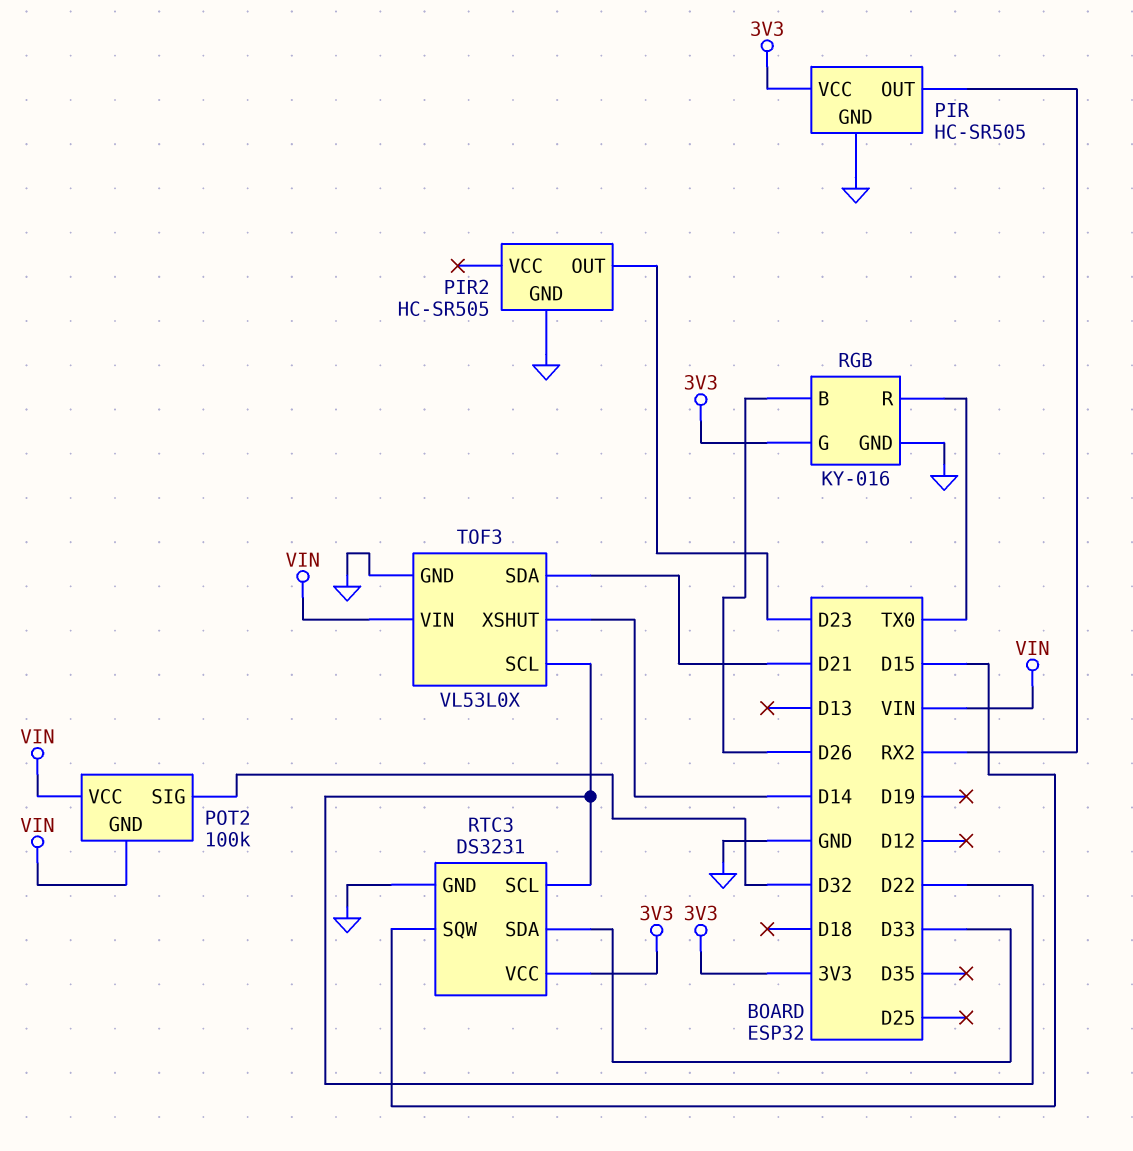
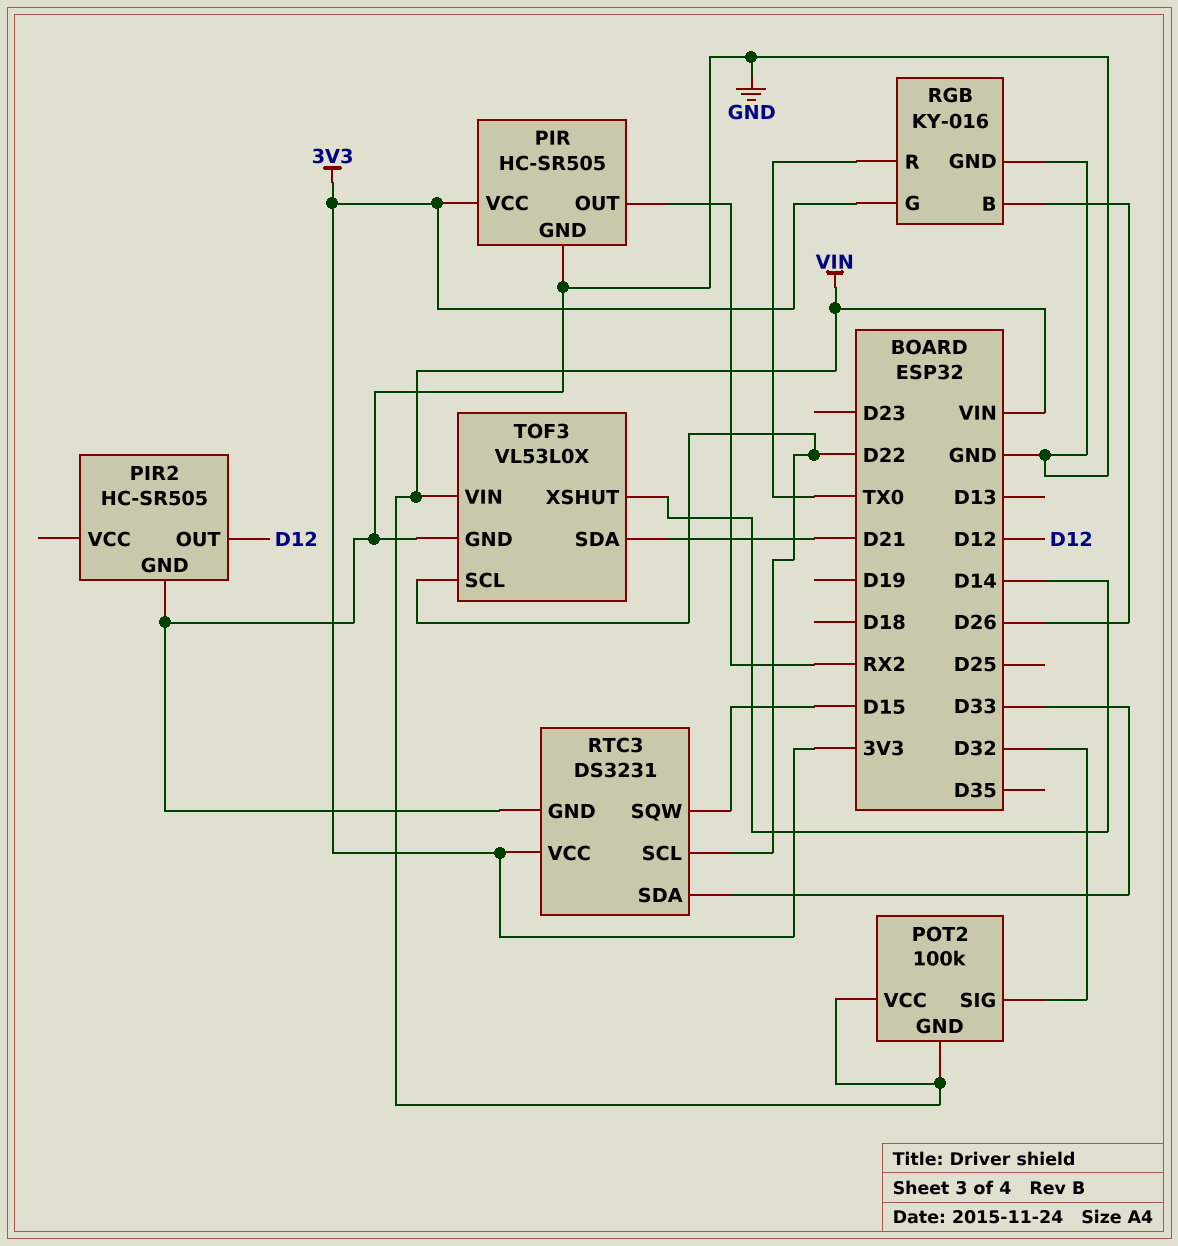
PIR2 pin OUT: D23 -> D12

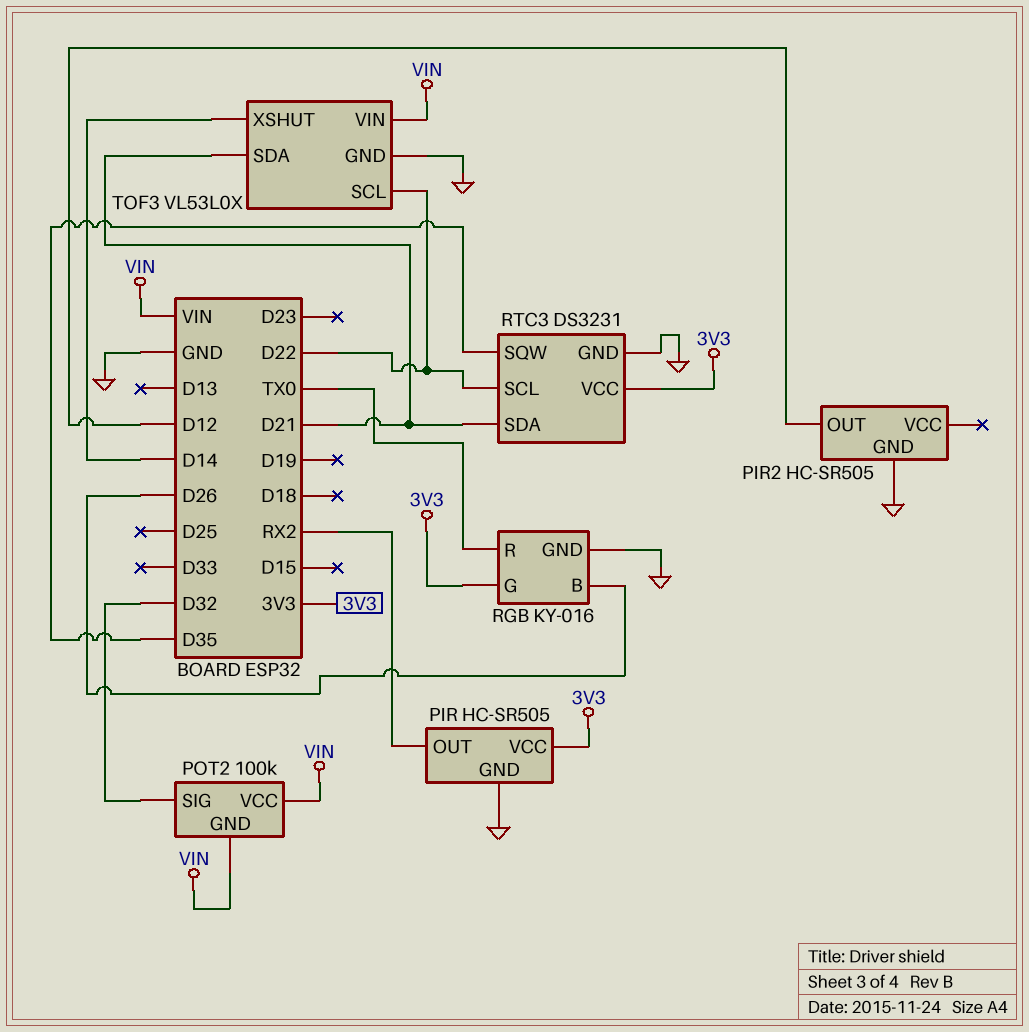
RTC3 pin SDA: D33 -> D21
RTC3 pin SQW: D15 -> D35

